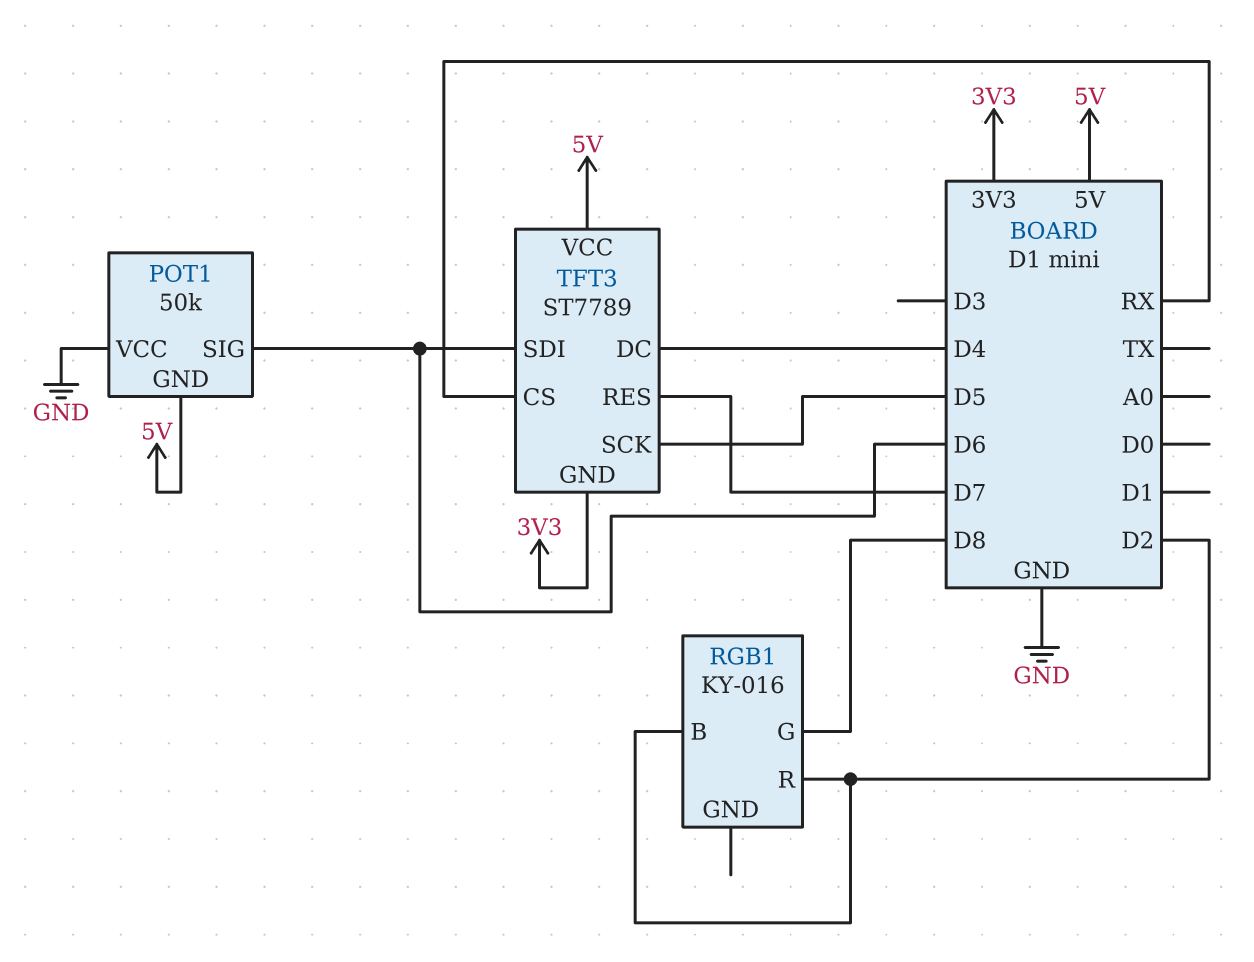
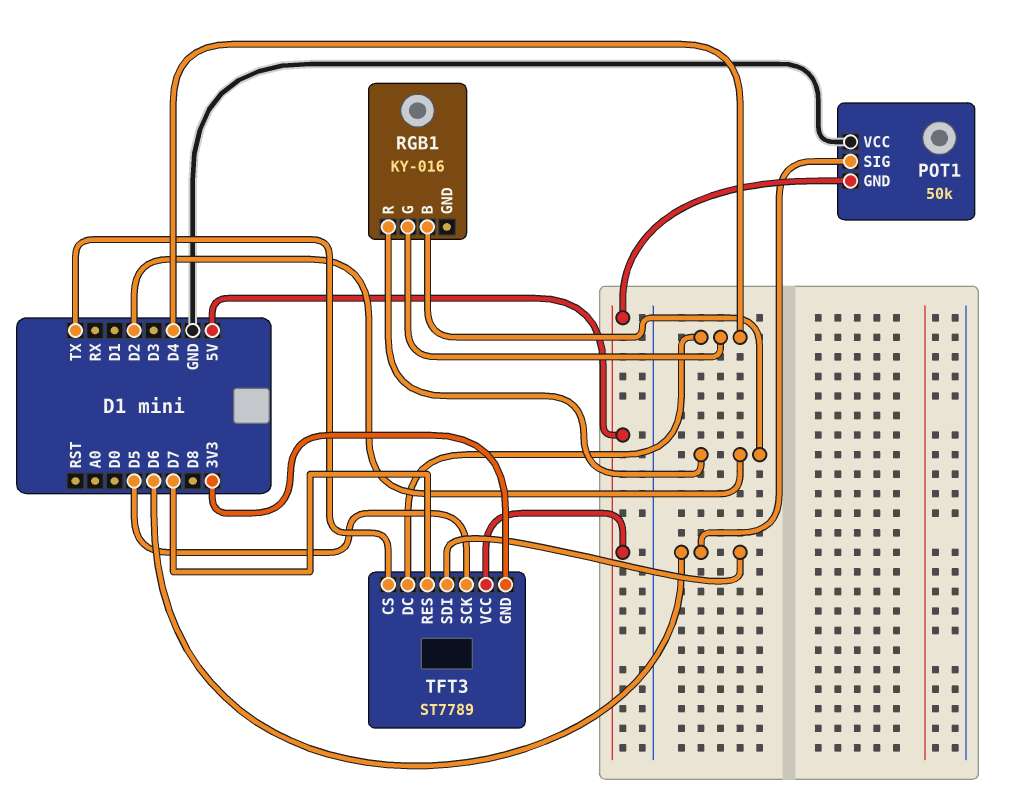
RGB1 pin G: D8 -> D4
TFT3 pin CS: RX -> TX

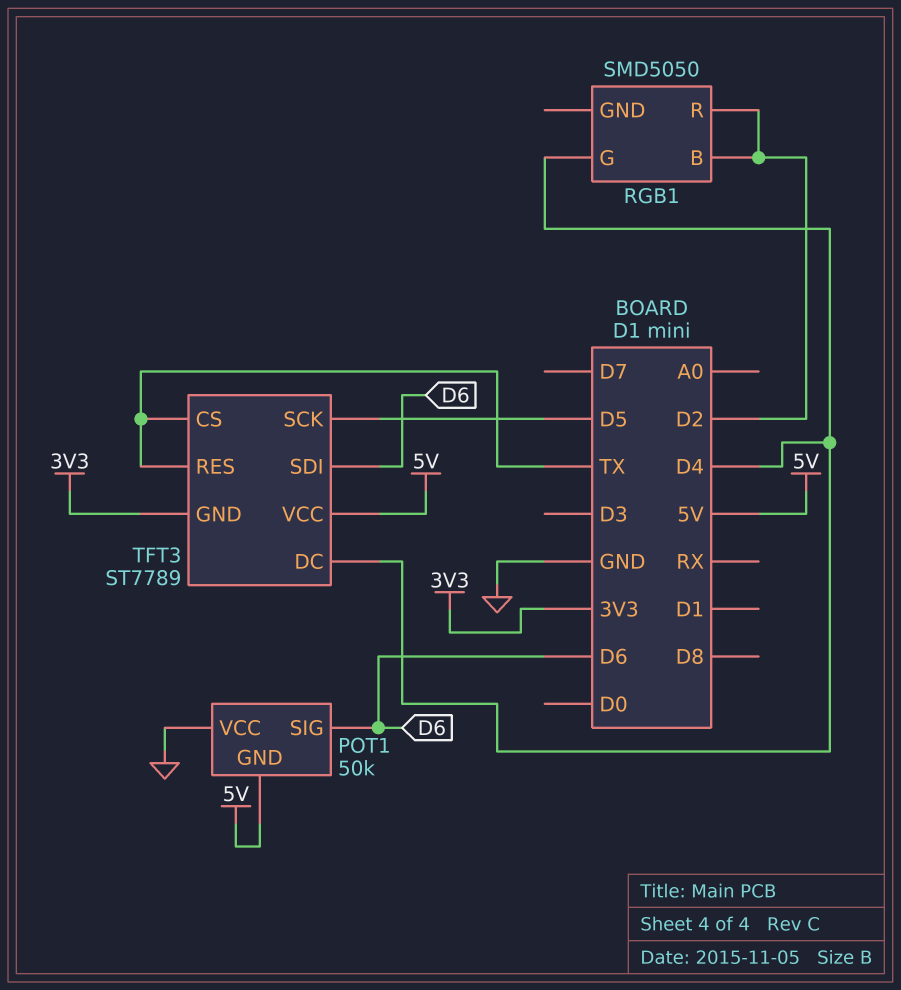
RGB1: KY-016 -> SMD5050
TFT3 pin RES: D7 -> TX

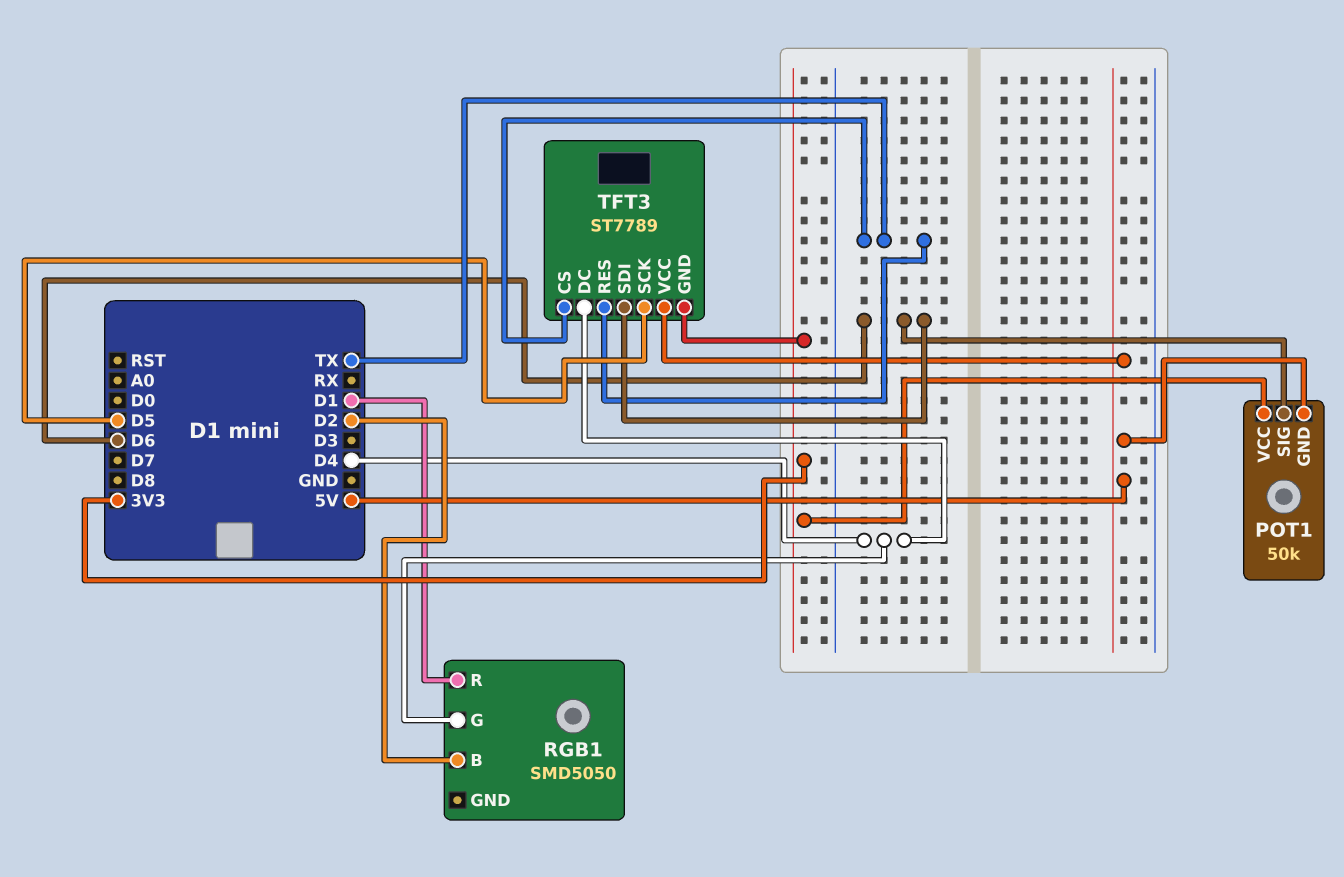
POT1 pin VCC: GND -> 3V3
RGB1 pin R: D2 -> D1

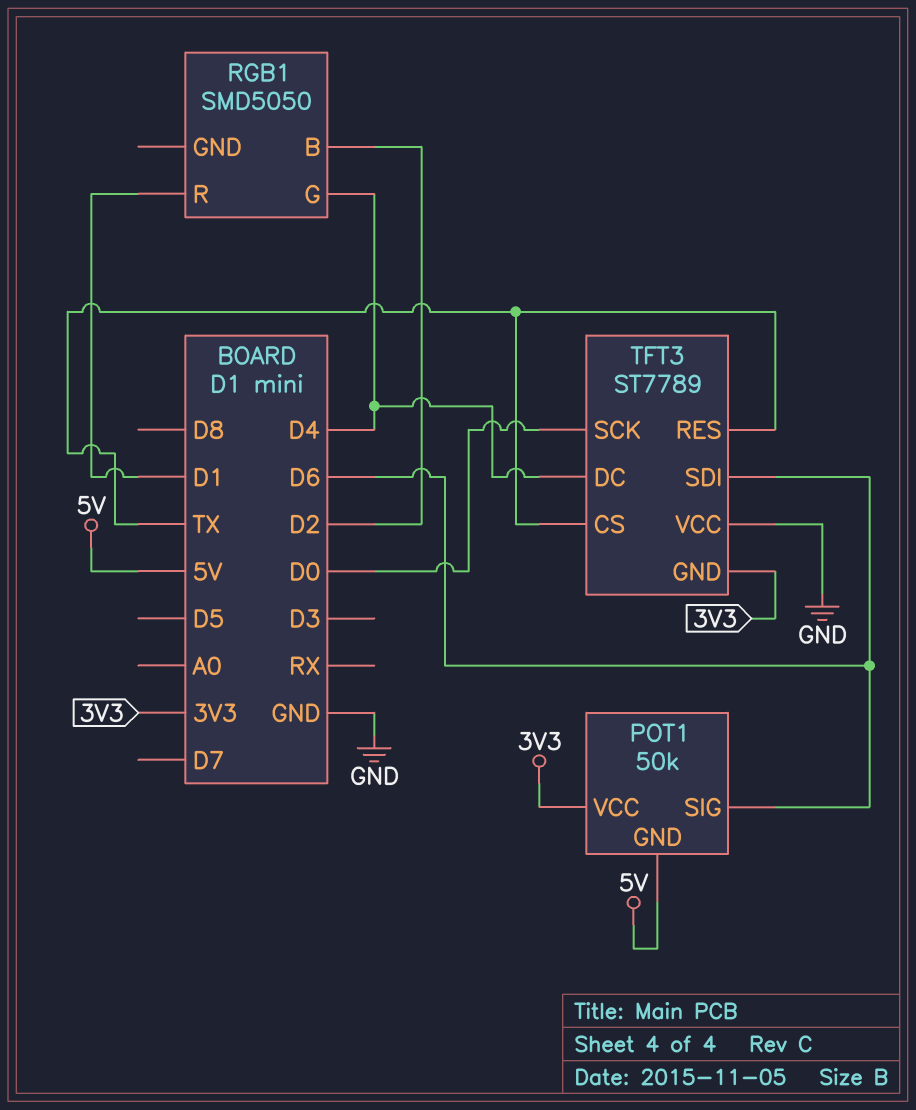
TFT3 pin SCK: D5 -> D0
TFT3 pin VCC: 5V -> GND

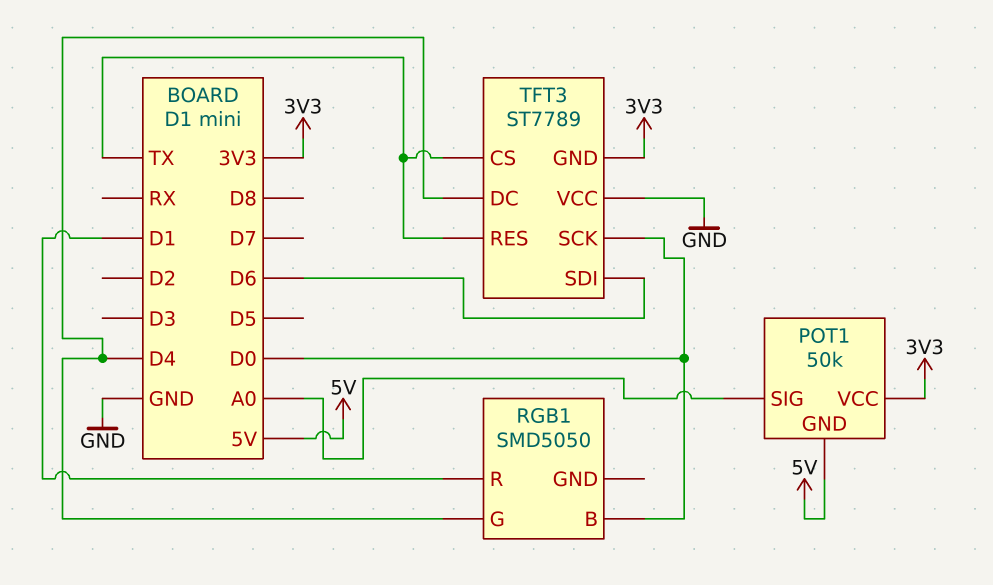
POT1 pin SIG: D6 -> A0
RGB1 pin B: D2 -> D0

